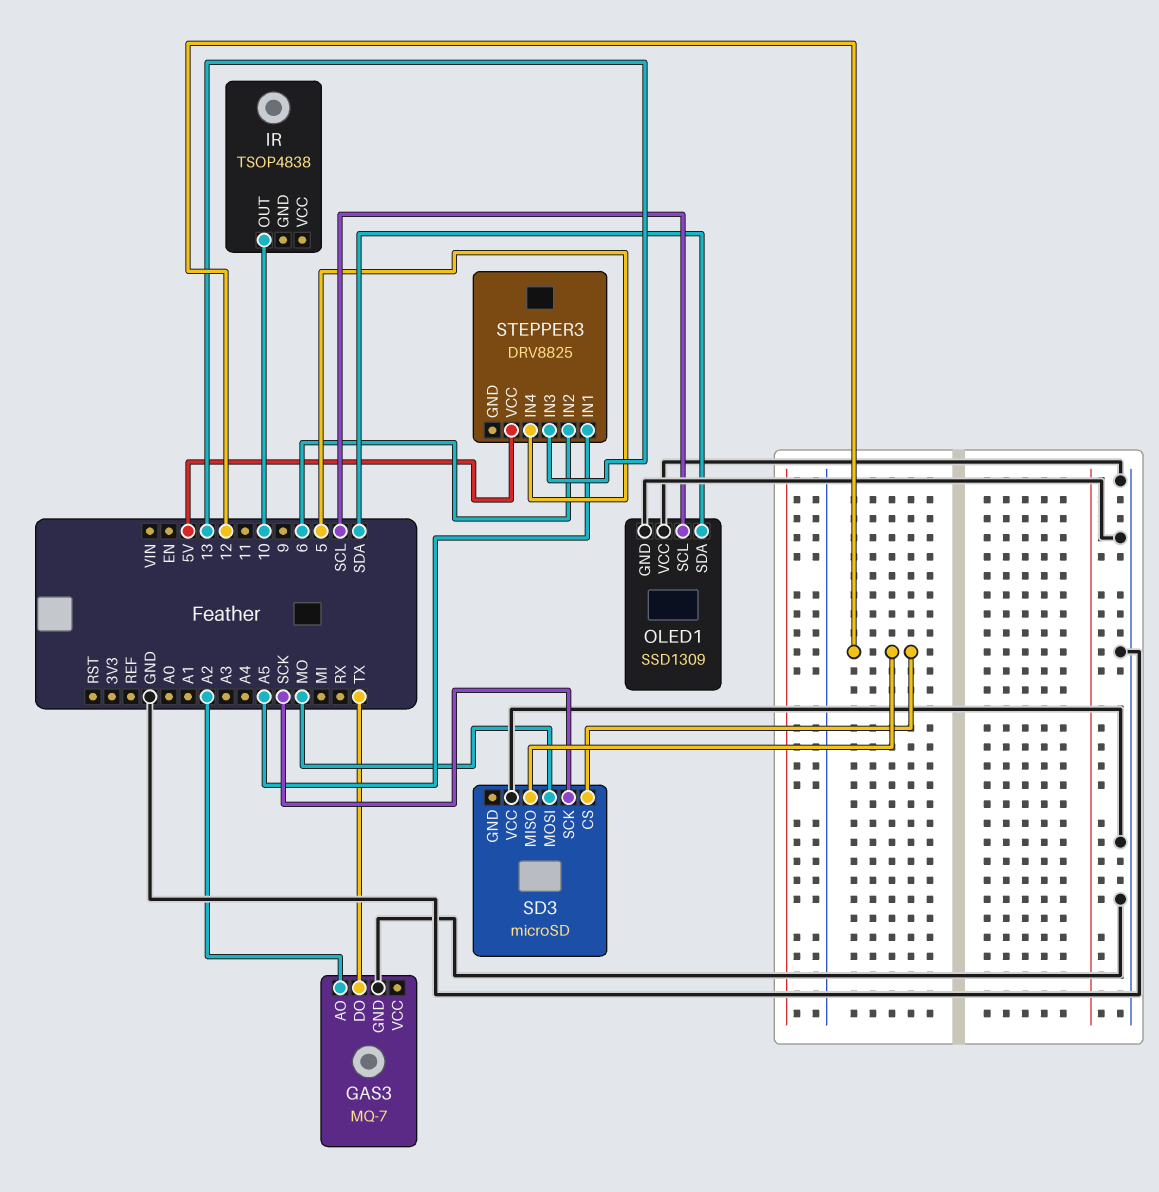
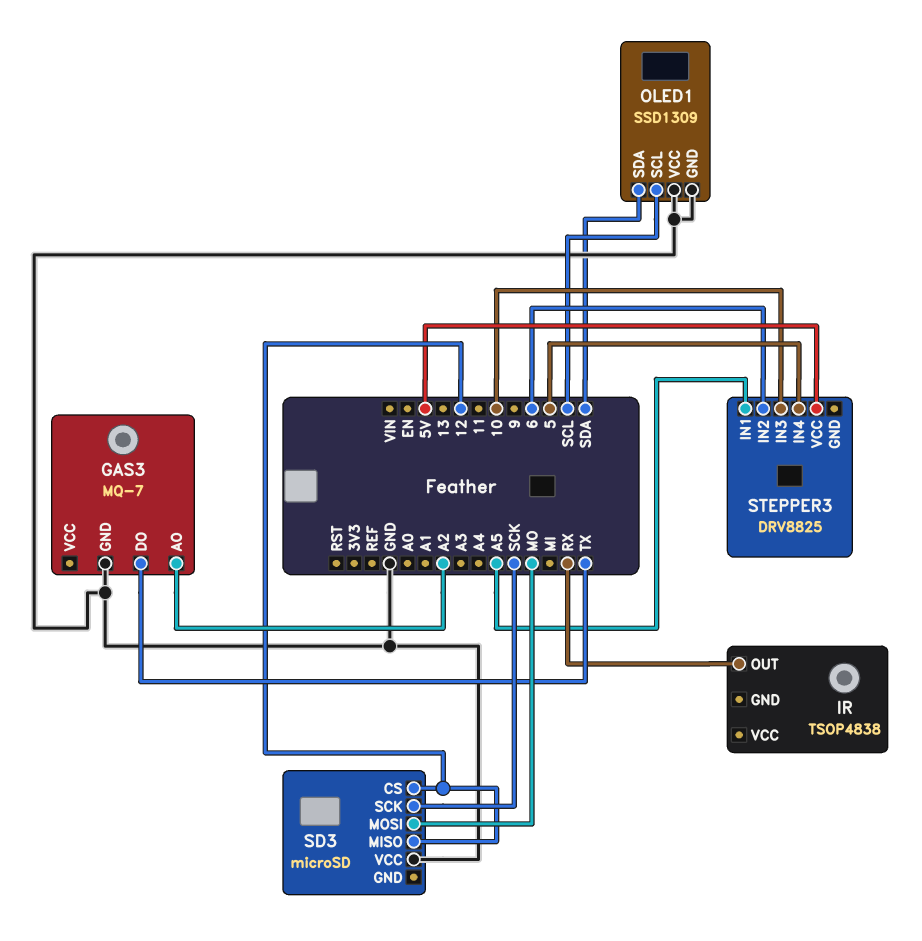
IR pin OUT: 10 -> RX
STEPPER3 pin IN3: 13 -> 10

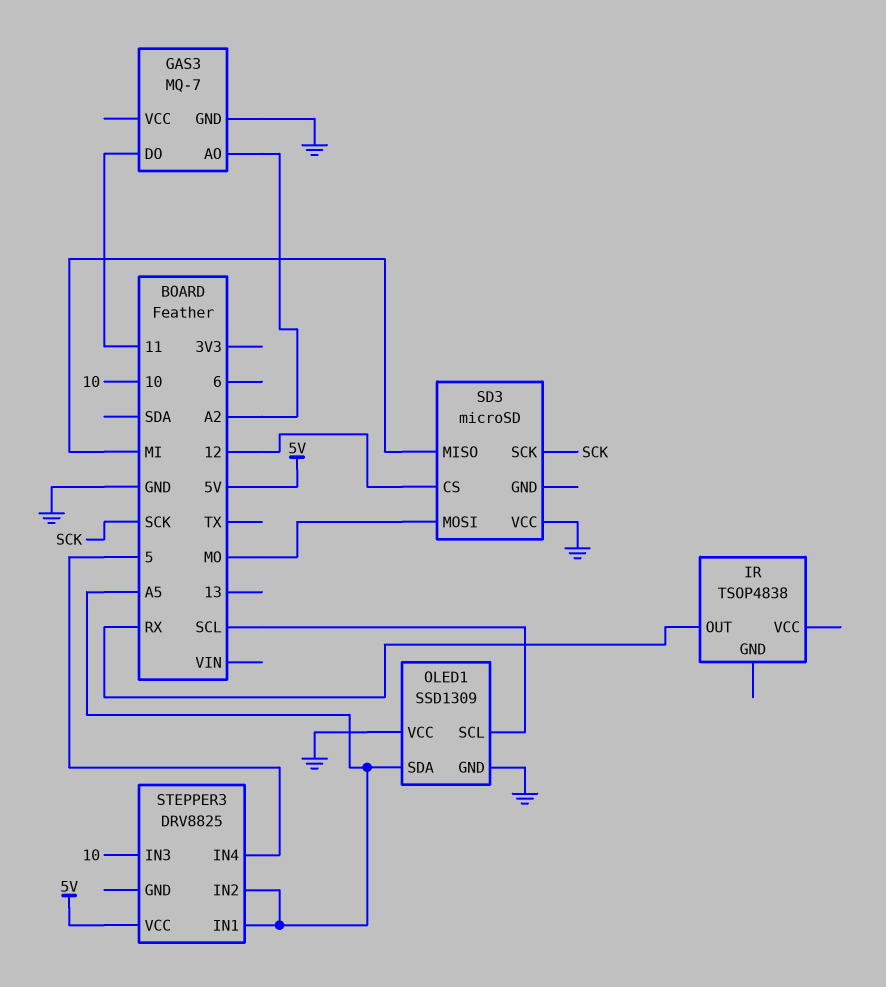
GAS3 pin DO: TX -> 11
OLED1 pin SDA: SDA -> A5
SD3 pin MISO: 12 -> MI
STEPPER3 pin IN2: 6 -> A5

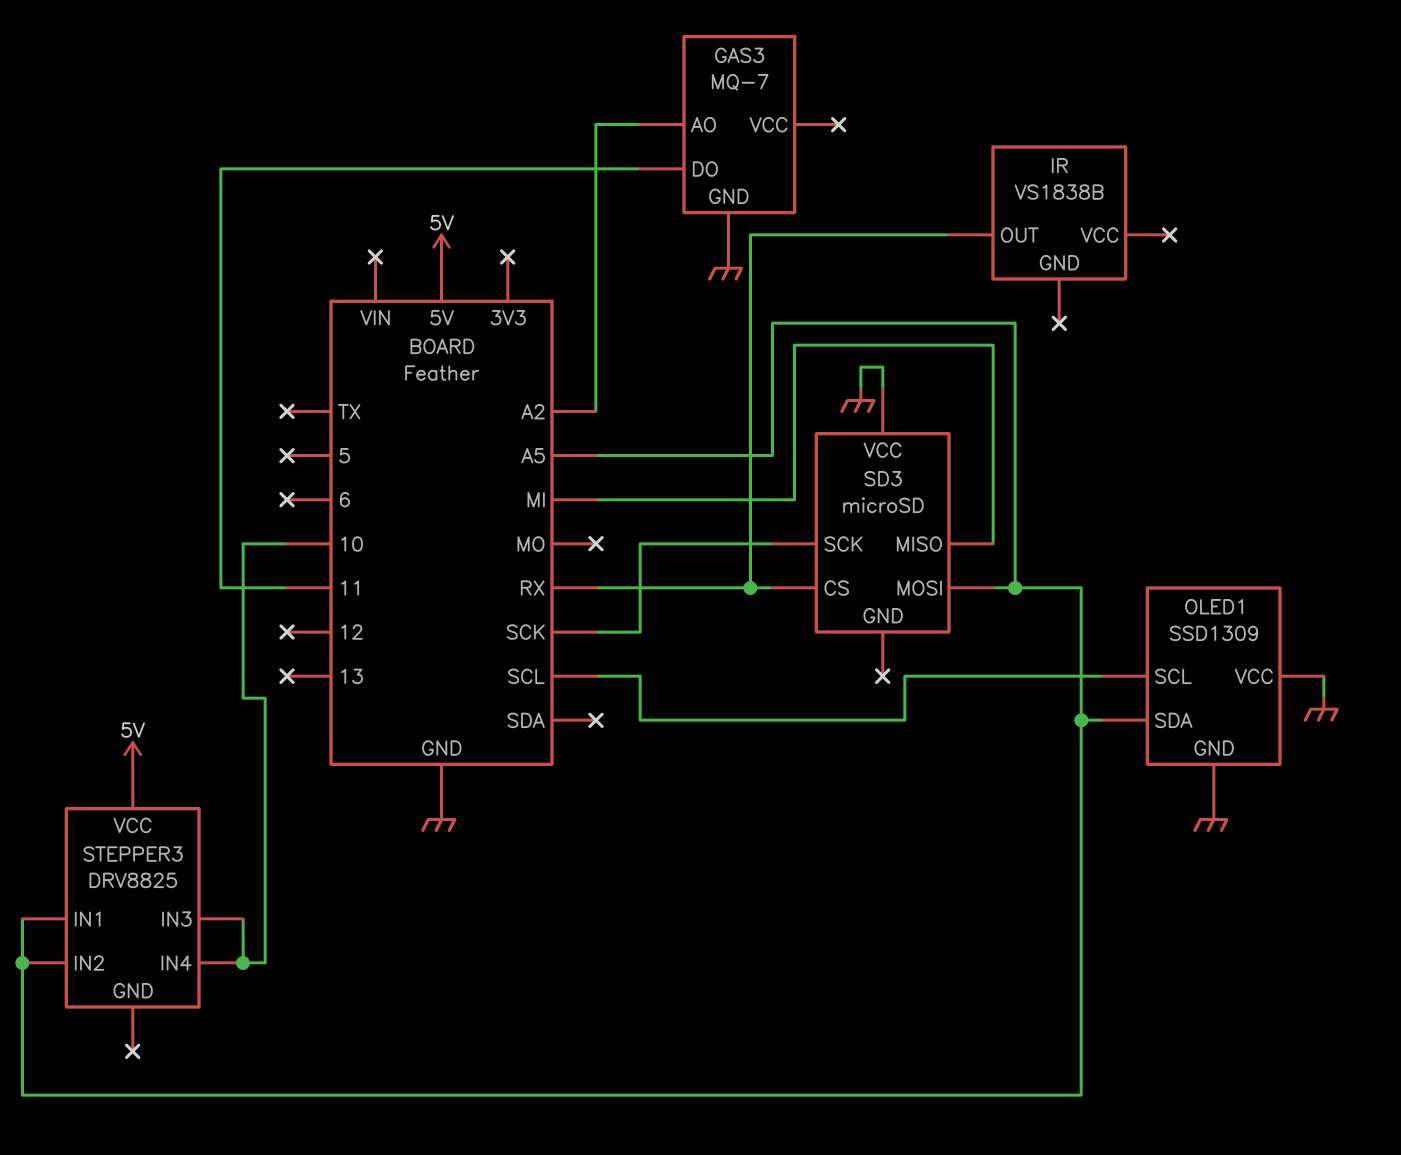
IR: TSOP4838 -> VS1838B
SD3 pin CS: 12 -> RX
SD3 pin MOSI: MO -> A5
STEPPER3 pin IN4: 5 -> 10

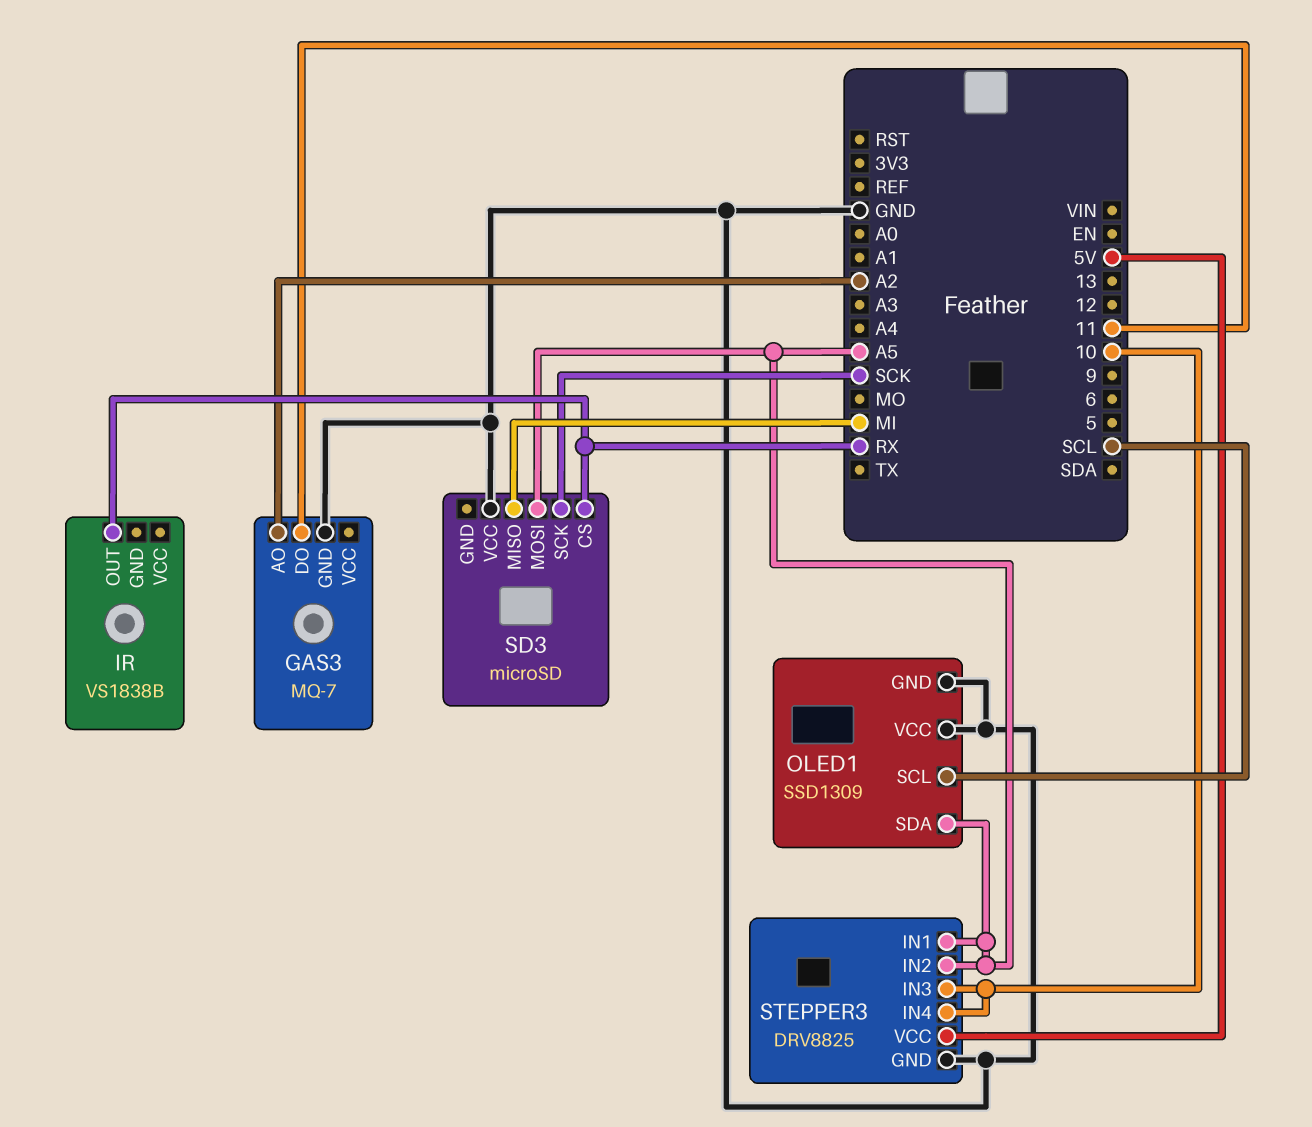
STEPPER3 pin GND: none -> GND

